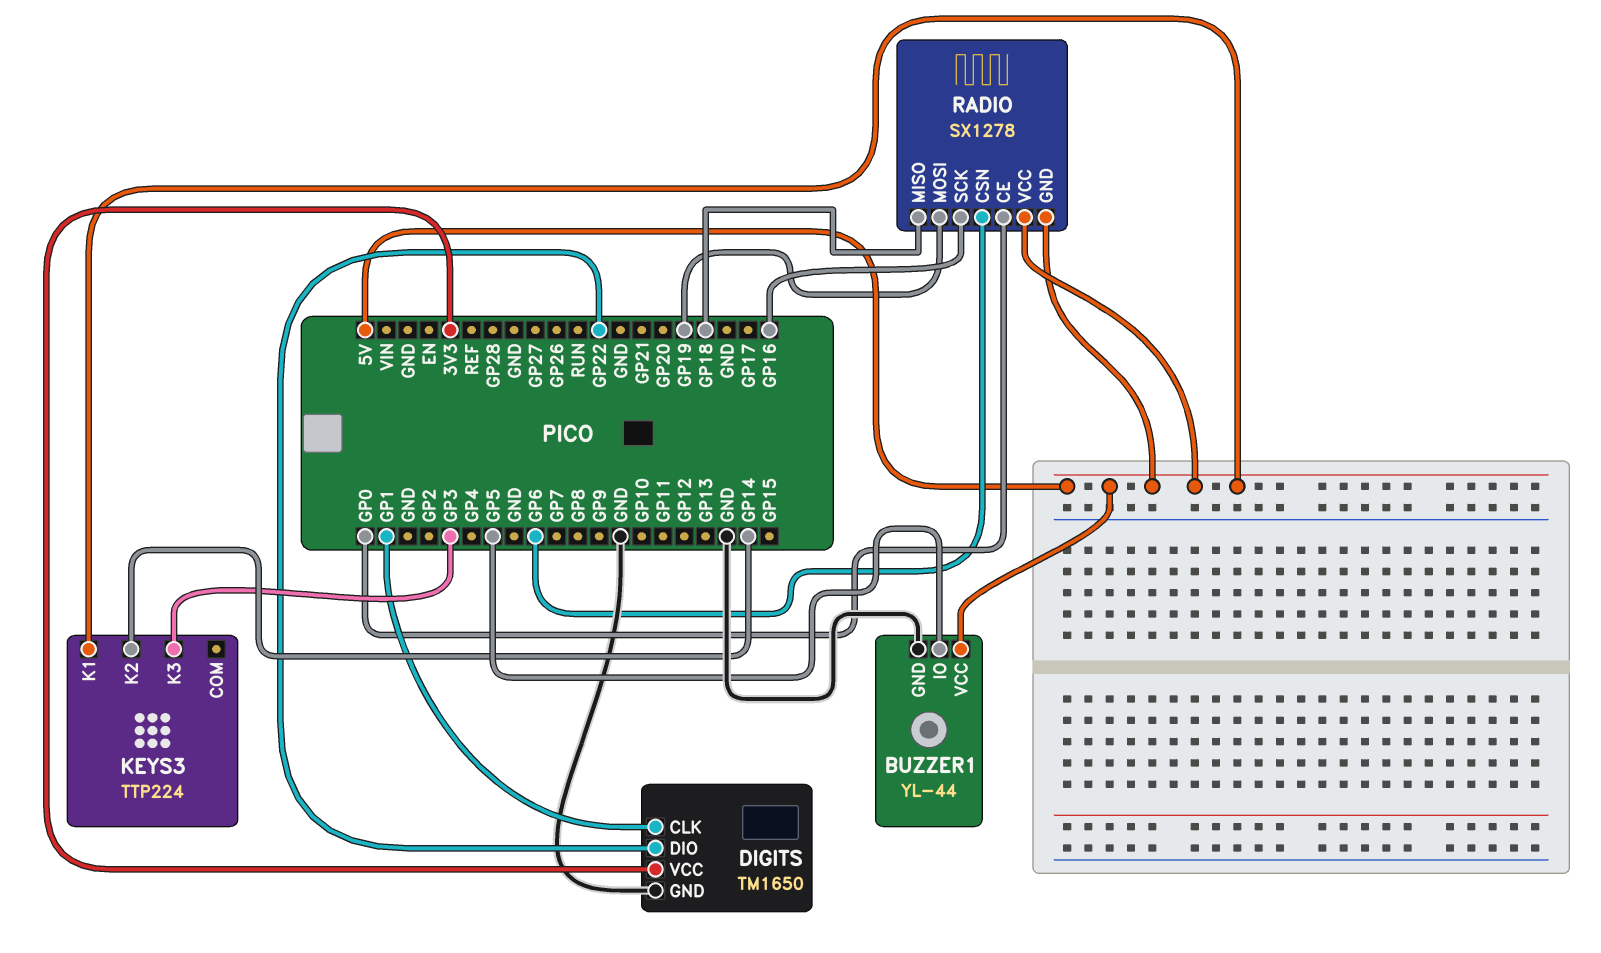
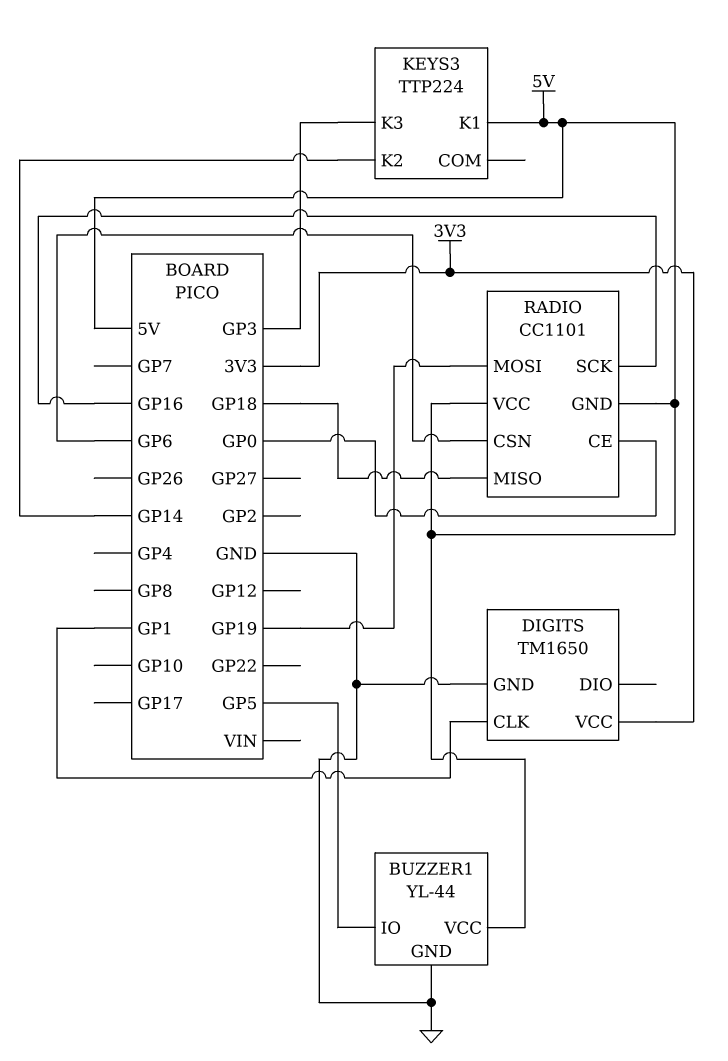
DIGITS pin DIO: GP22 -> none
RADIO: SX1278 -> CC1101

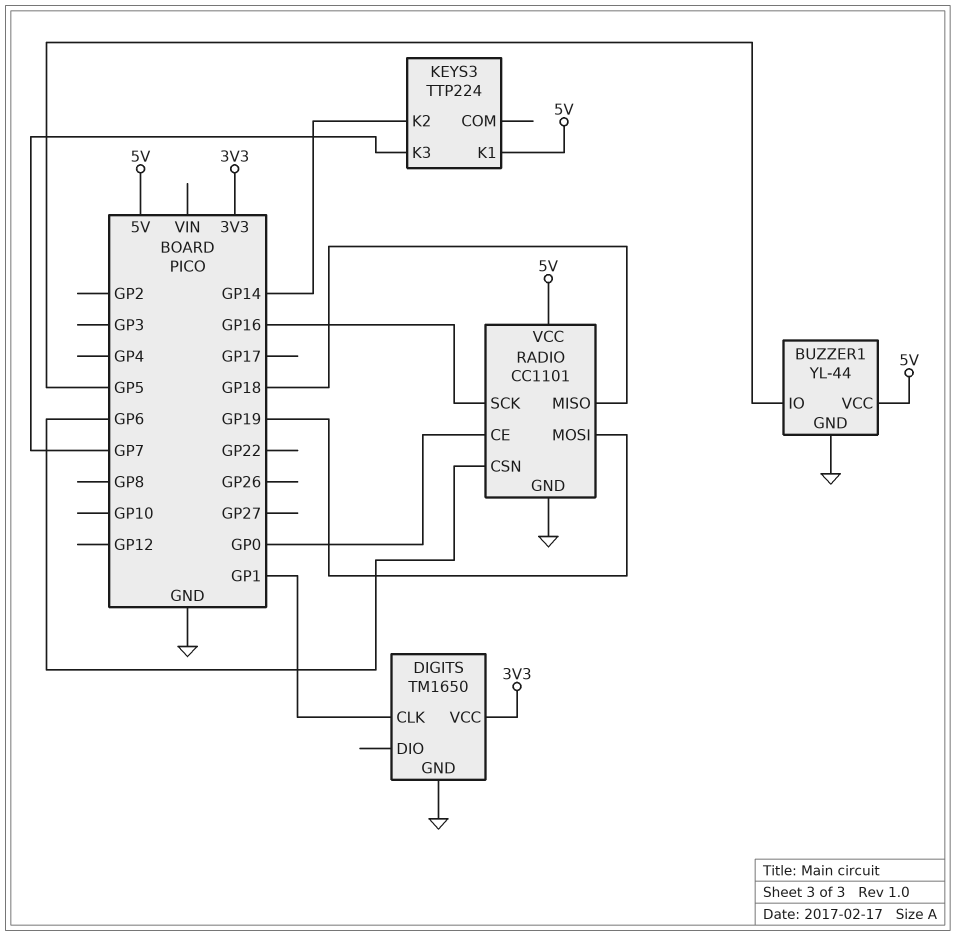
KEYS3 pin K3: GP3 -> GP7
RADIO pin GND: 5V -> GND

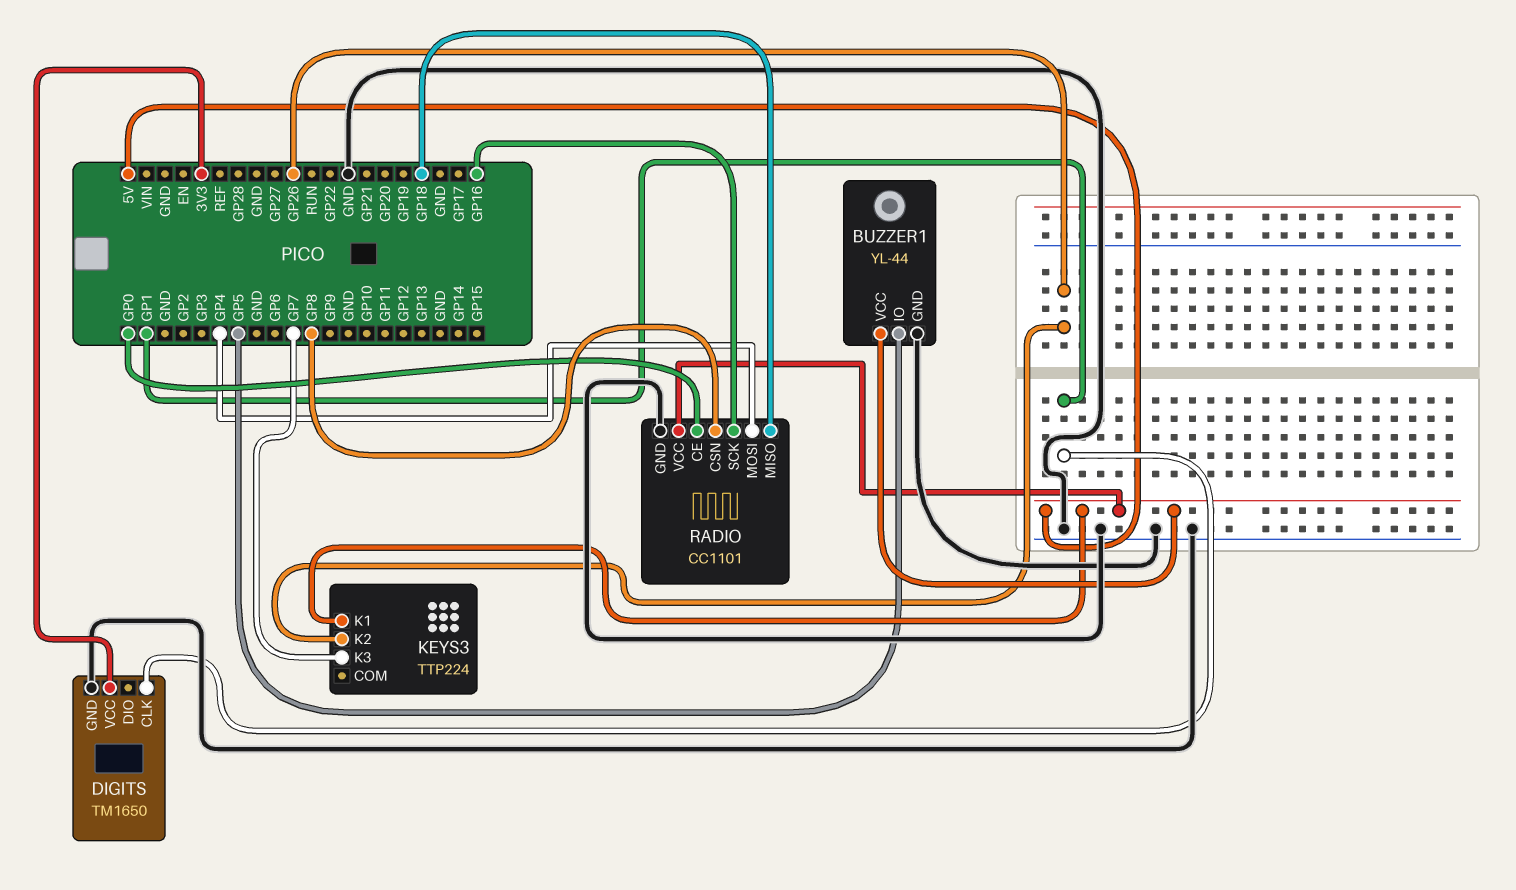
KEYS3 pin K2: GP14 -> GP26
RADIO pin CSN: GP6 -> GP8
RADIO pin MOSI: GP19 -> GP4

